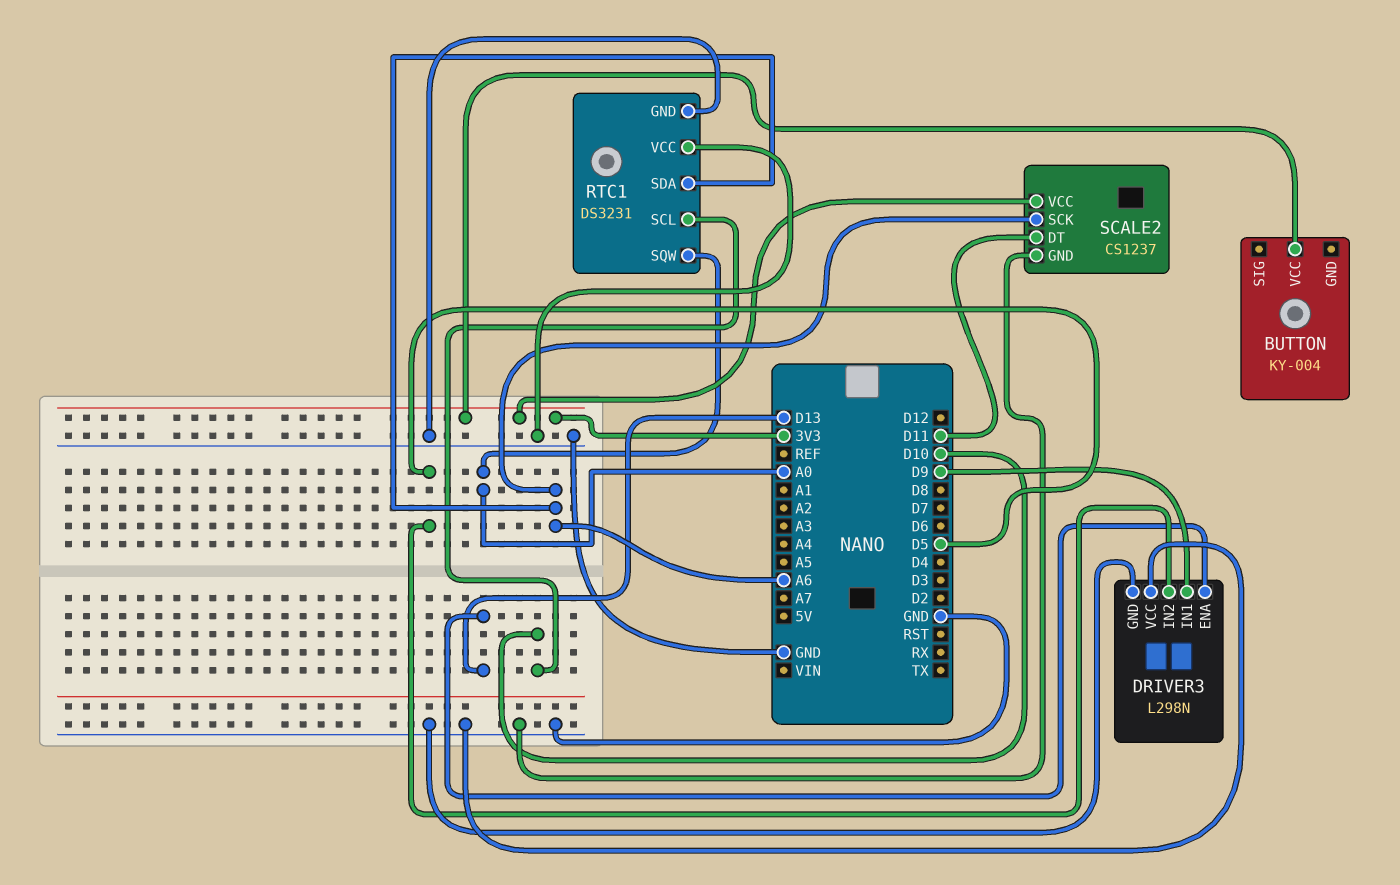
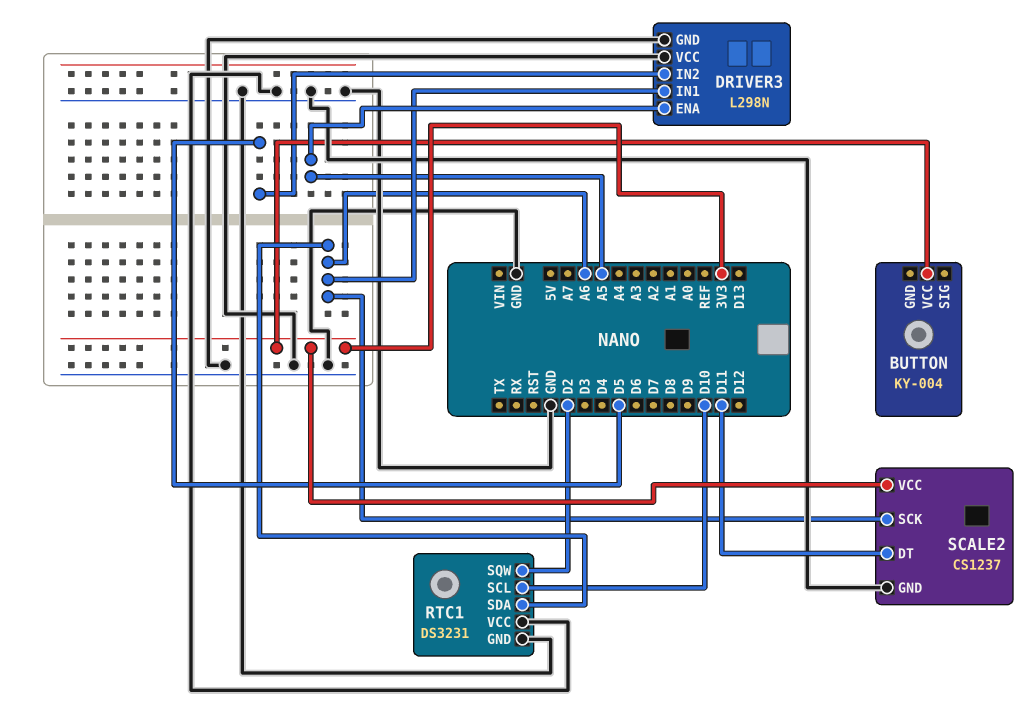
DRIVER3 pin ENA: D13 -> A5
DRIVER3 pin IN1: D9 -> A6
RTC1 pin SQW: A0 -> D2

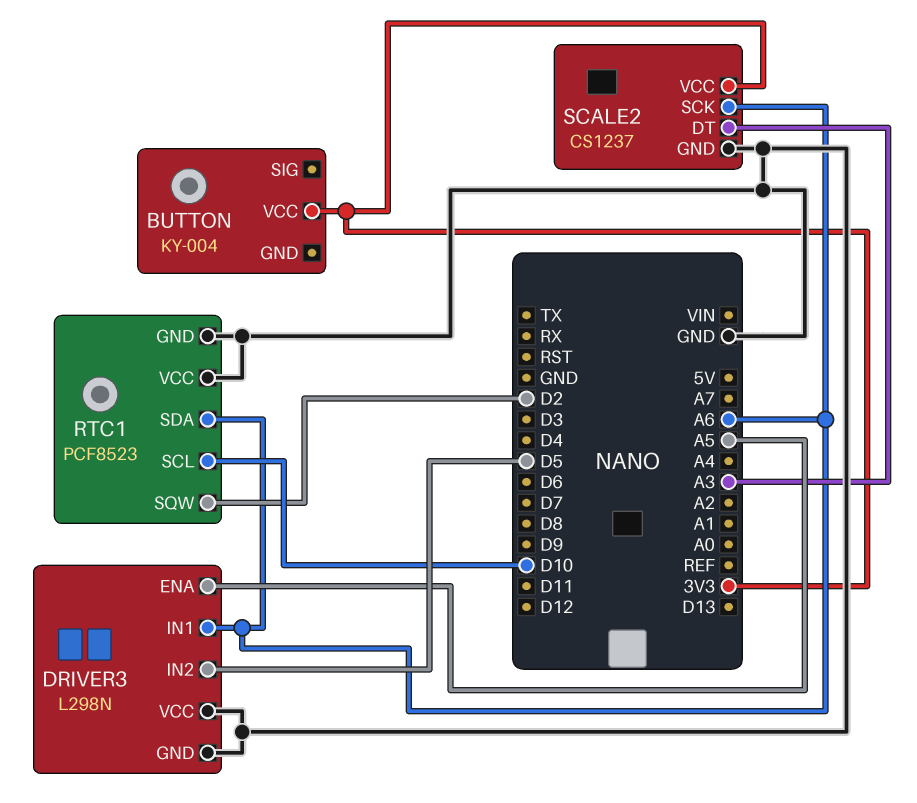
RTC1: DS3231 -> PCF8523
SCALE2 pin DT: D11 -> A3

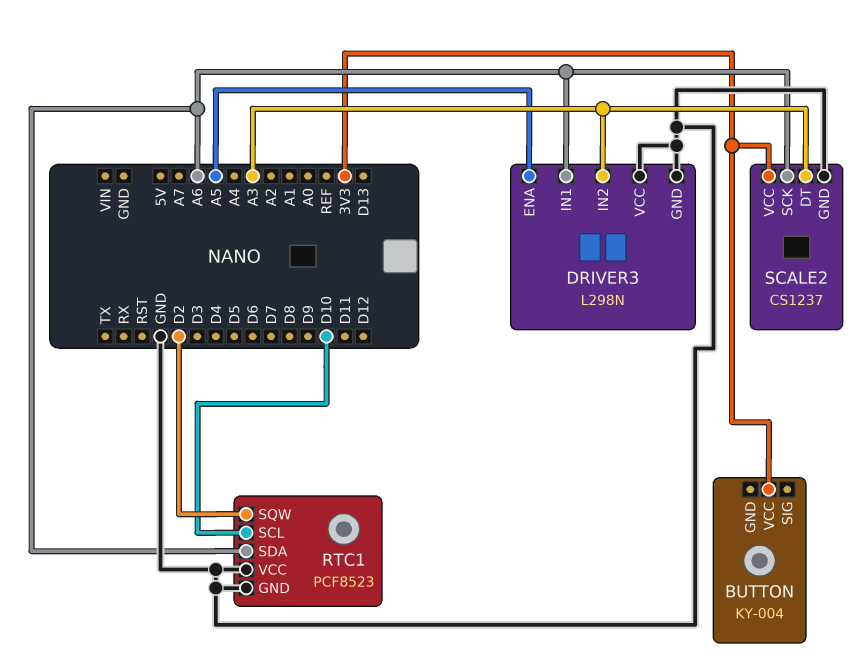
DRIVER3 pin IN2: D5 -> A3

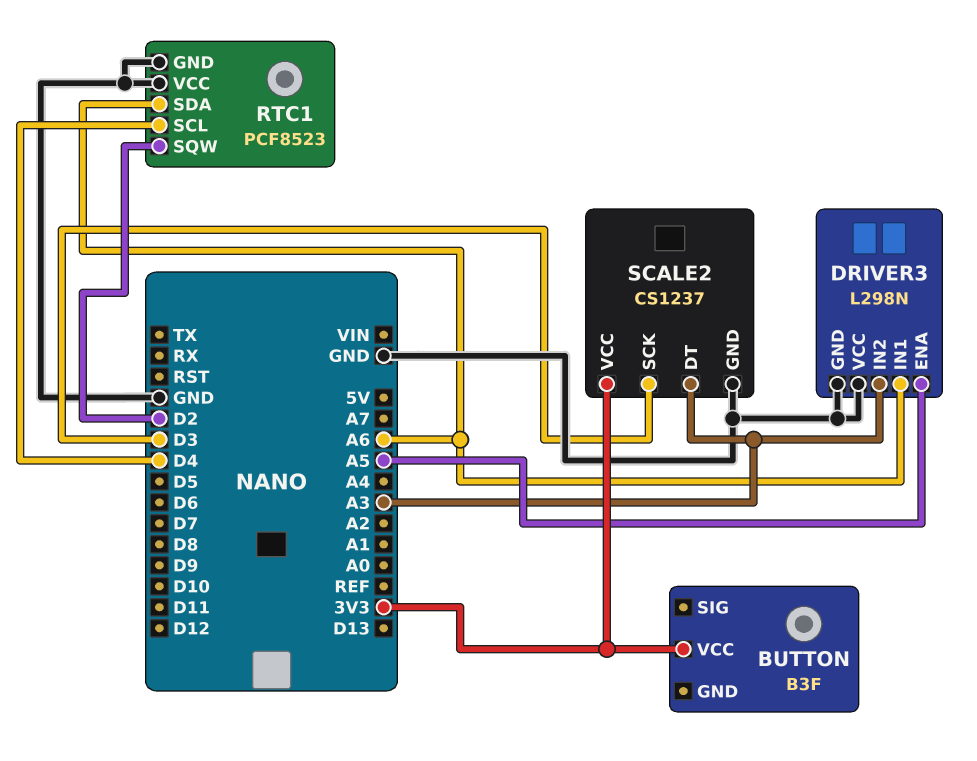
BUTTON: KY-004 -> B3F
RTC1 pin SCL: D10 -> D4
SCALE2 pin SCK: A6 -> D3

